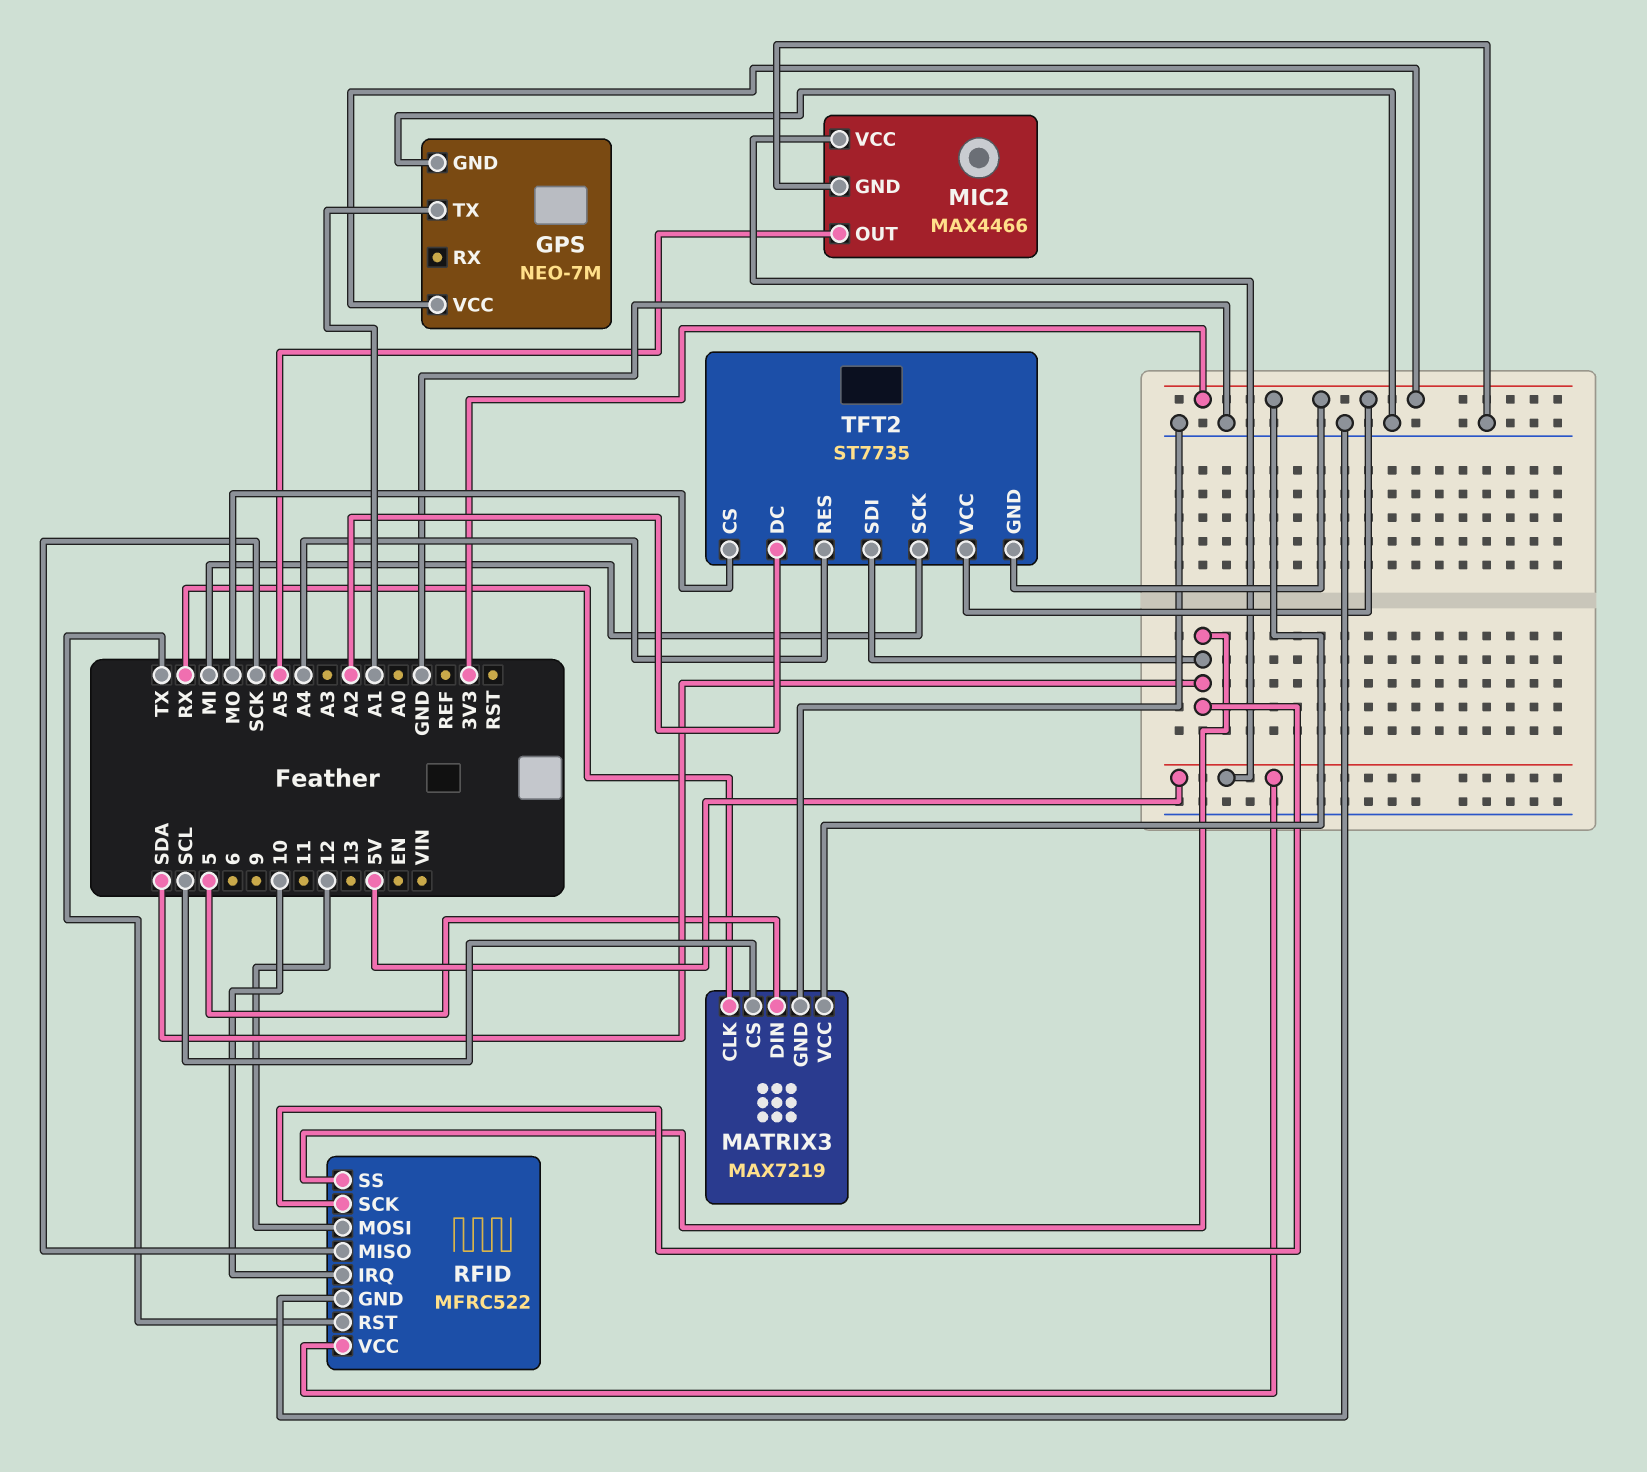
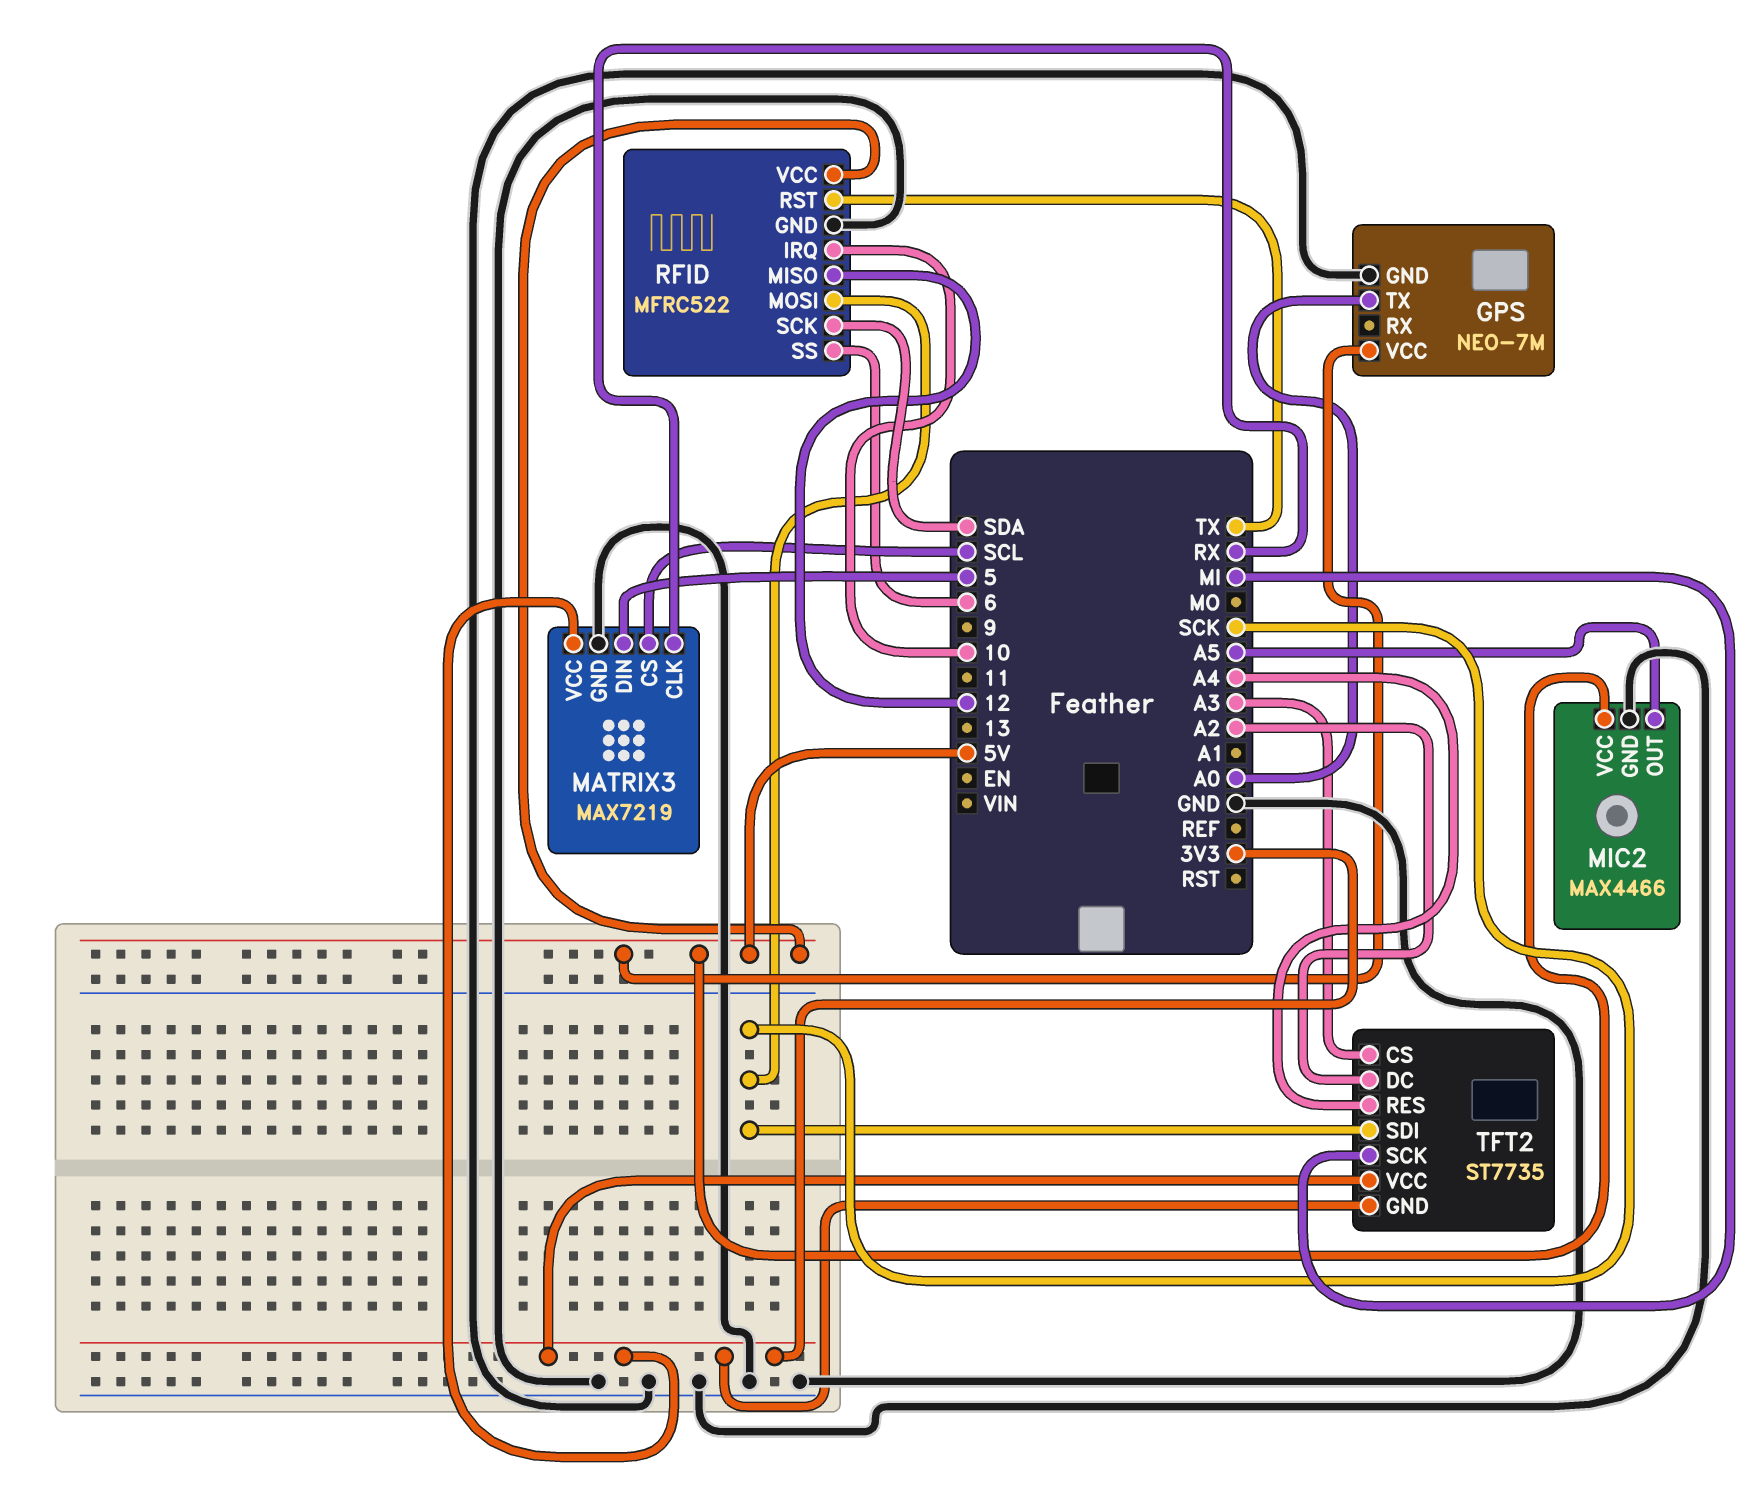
GPS pin TX: A1 -> A0
GPS pin VCC: 3V3 -> 5V
RFID pin MISO: SCK -> 12
RFID pin MOSI: 12 -> SCK
RFID pin SS: SDA -> 6
TFT2 pin CS: MO -> A3
TFT2 pin SDI: SDA -> SCK

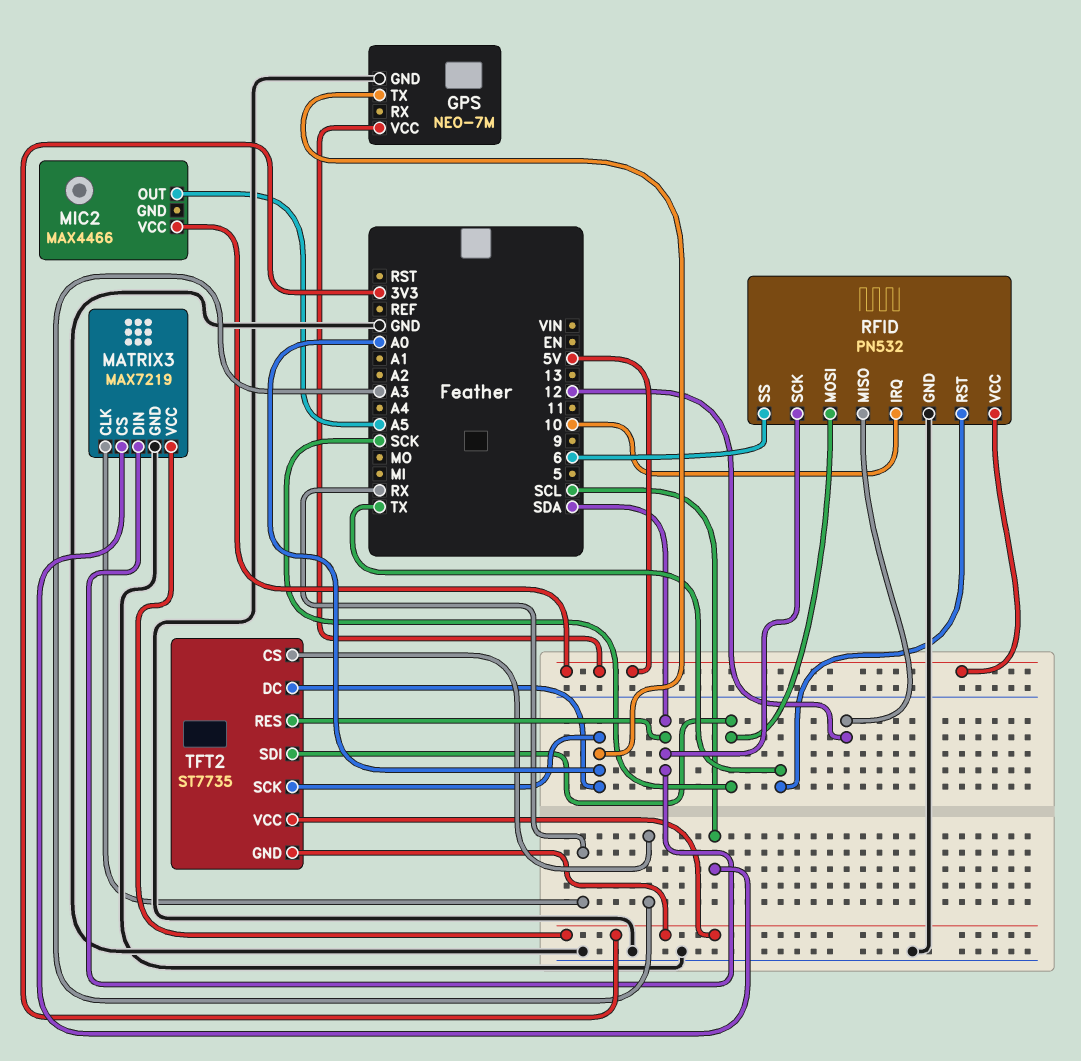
MATRIX3 pin DIN: 5 -> SDA
MIC2 pin GND: GND -> none
RFID: MFRC522 -> PN532
TFT2 pin DC: A2 -> A0
TFT2 pin RES: A4 -> SDA
TFT2 pin SCK: MI -> A0

